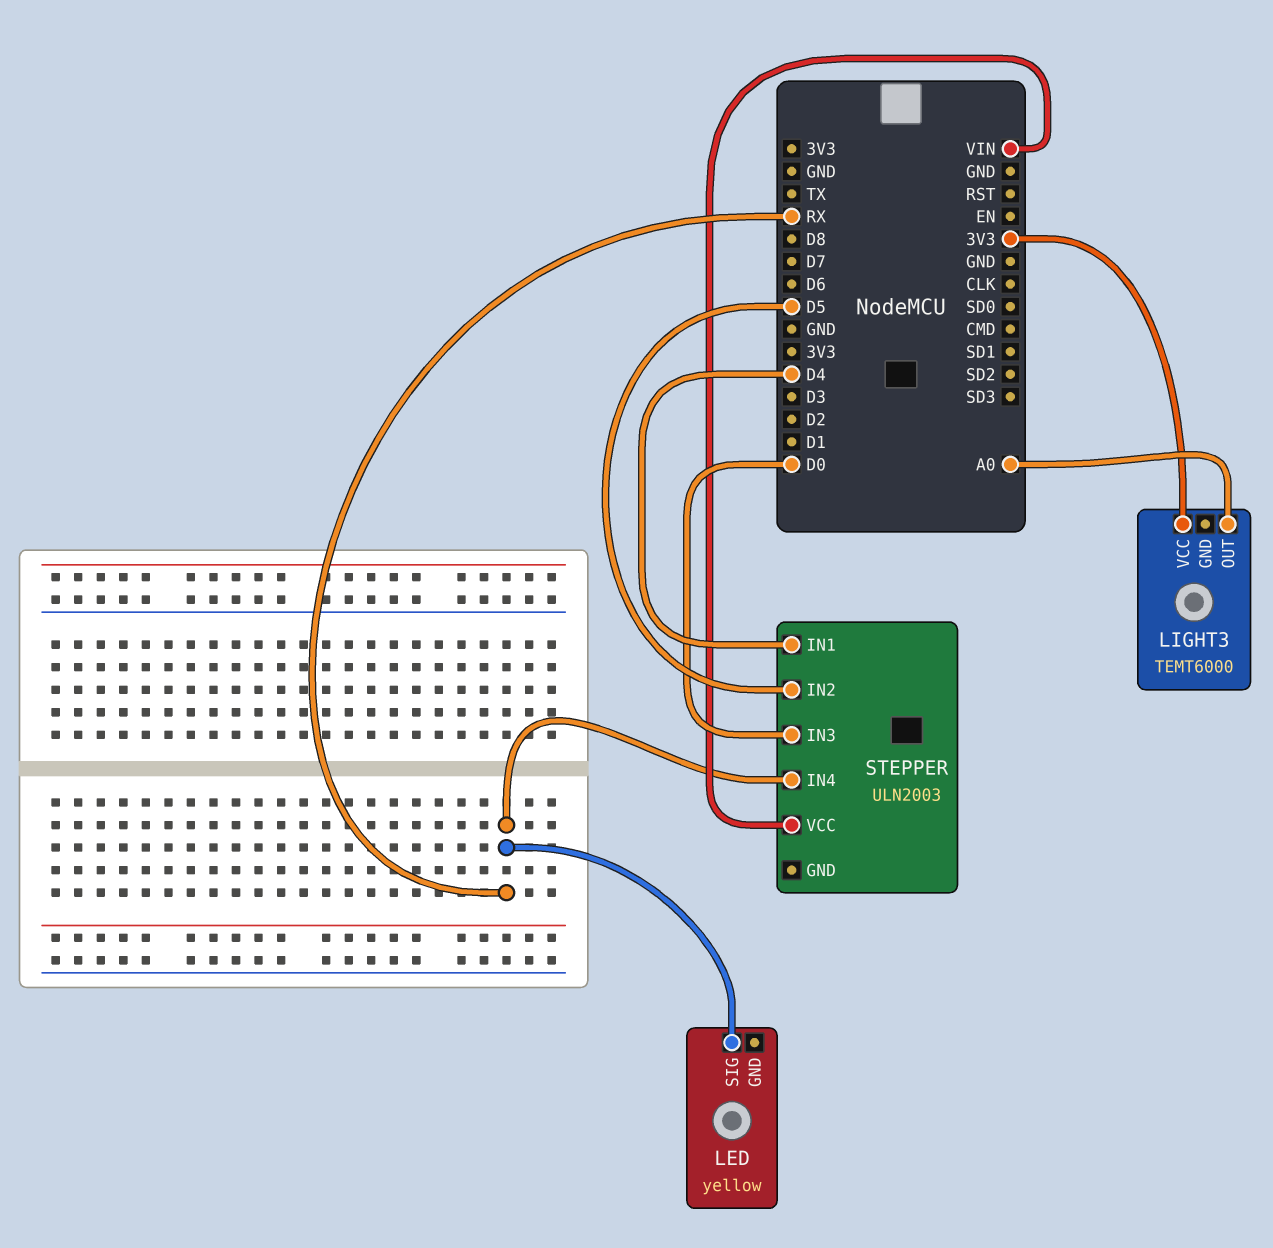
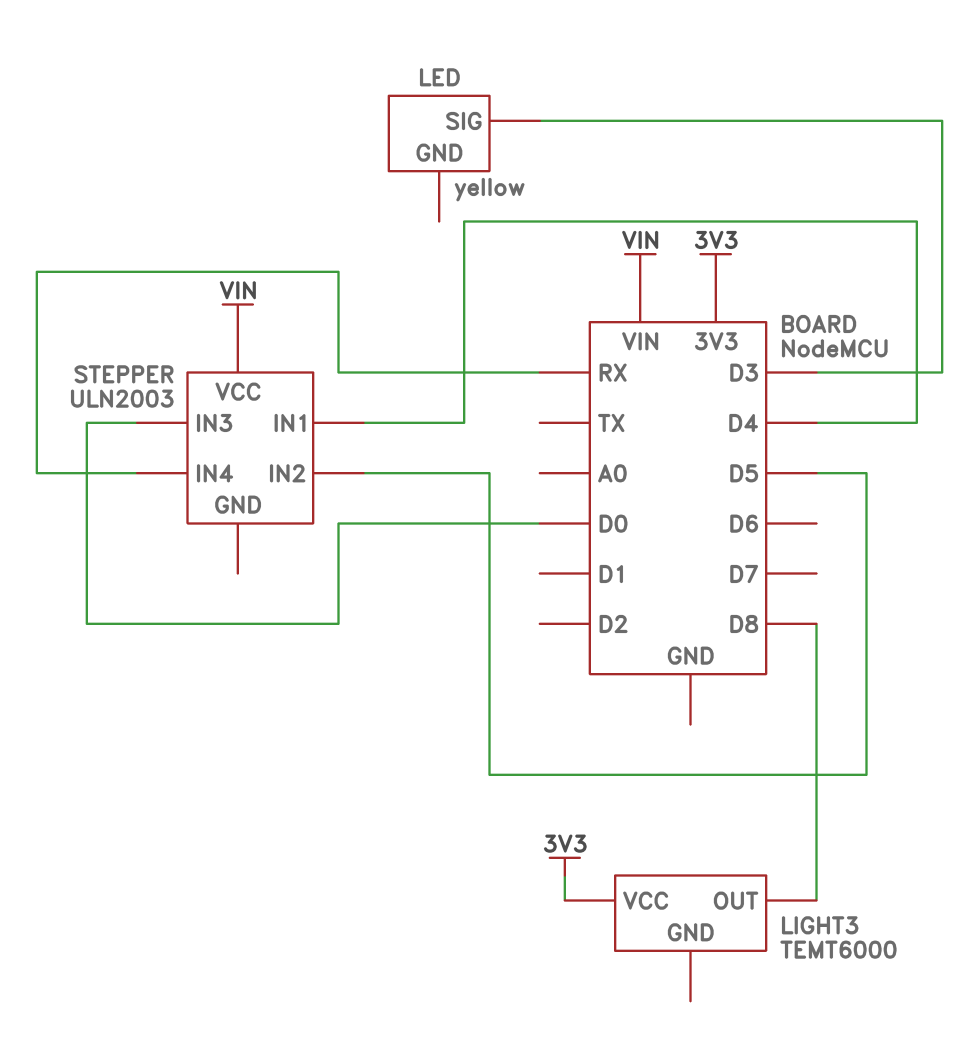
LED pin SIG: RX -> D3
LIGHT3 pin OUT: A0 -> D8

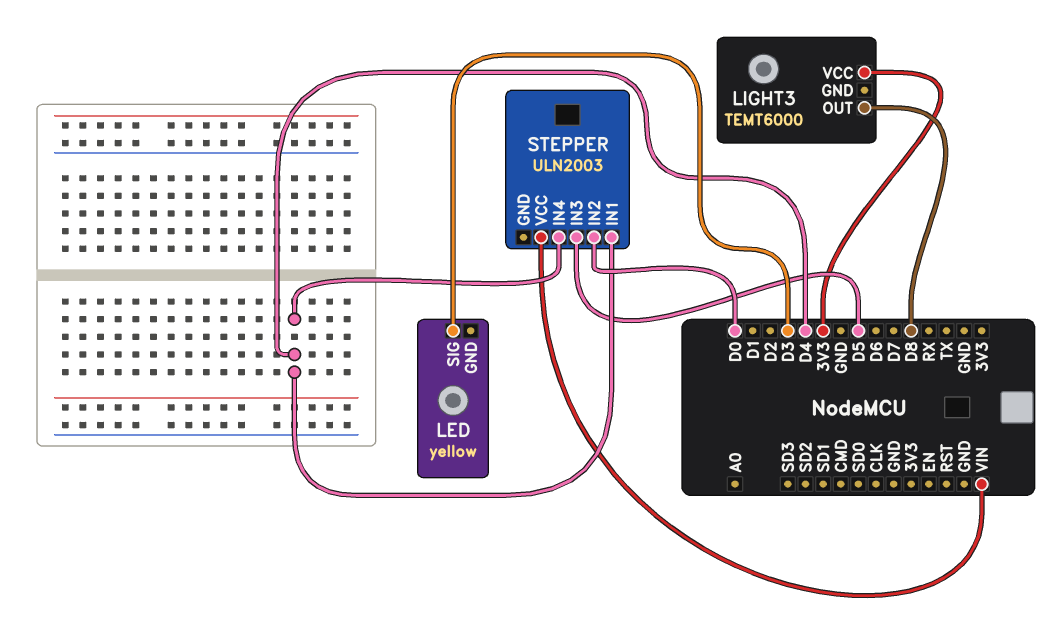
STEPPER pin IN2: D5 -> D0
STEPPER pin IN3: D0 -> D5
STEPPER pin IN4: RX -> D4

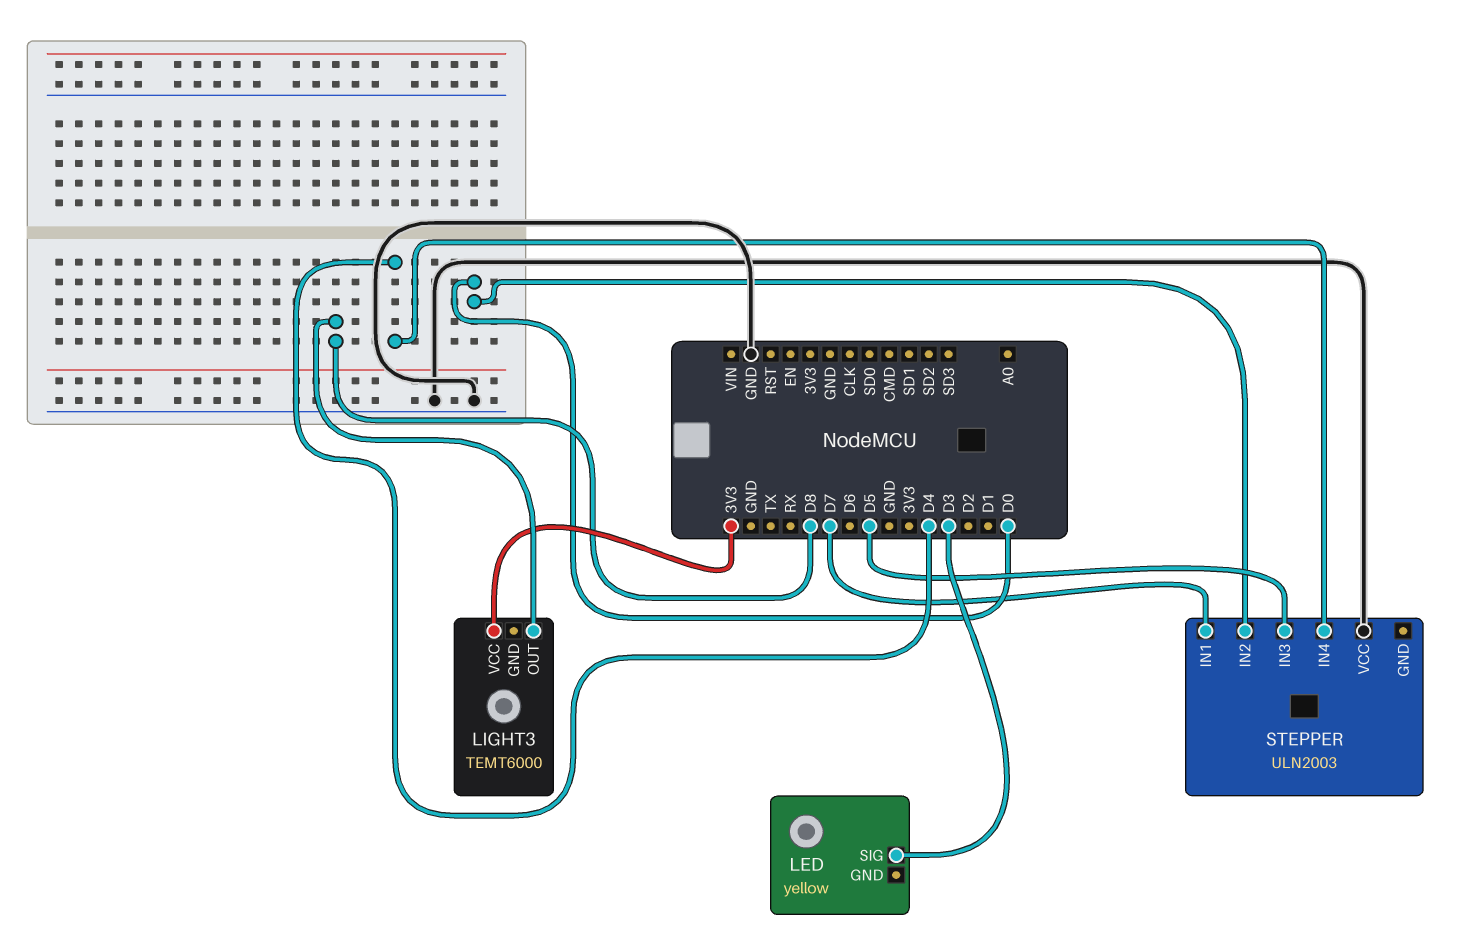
STEPPER pin IN1: D4 -> D7
STEPPER pin VCC: VIN -> GND

